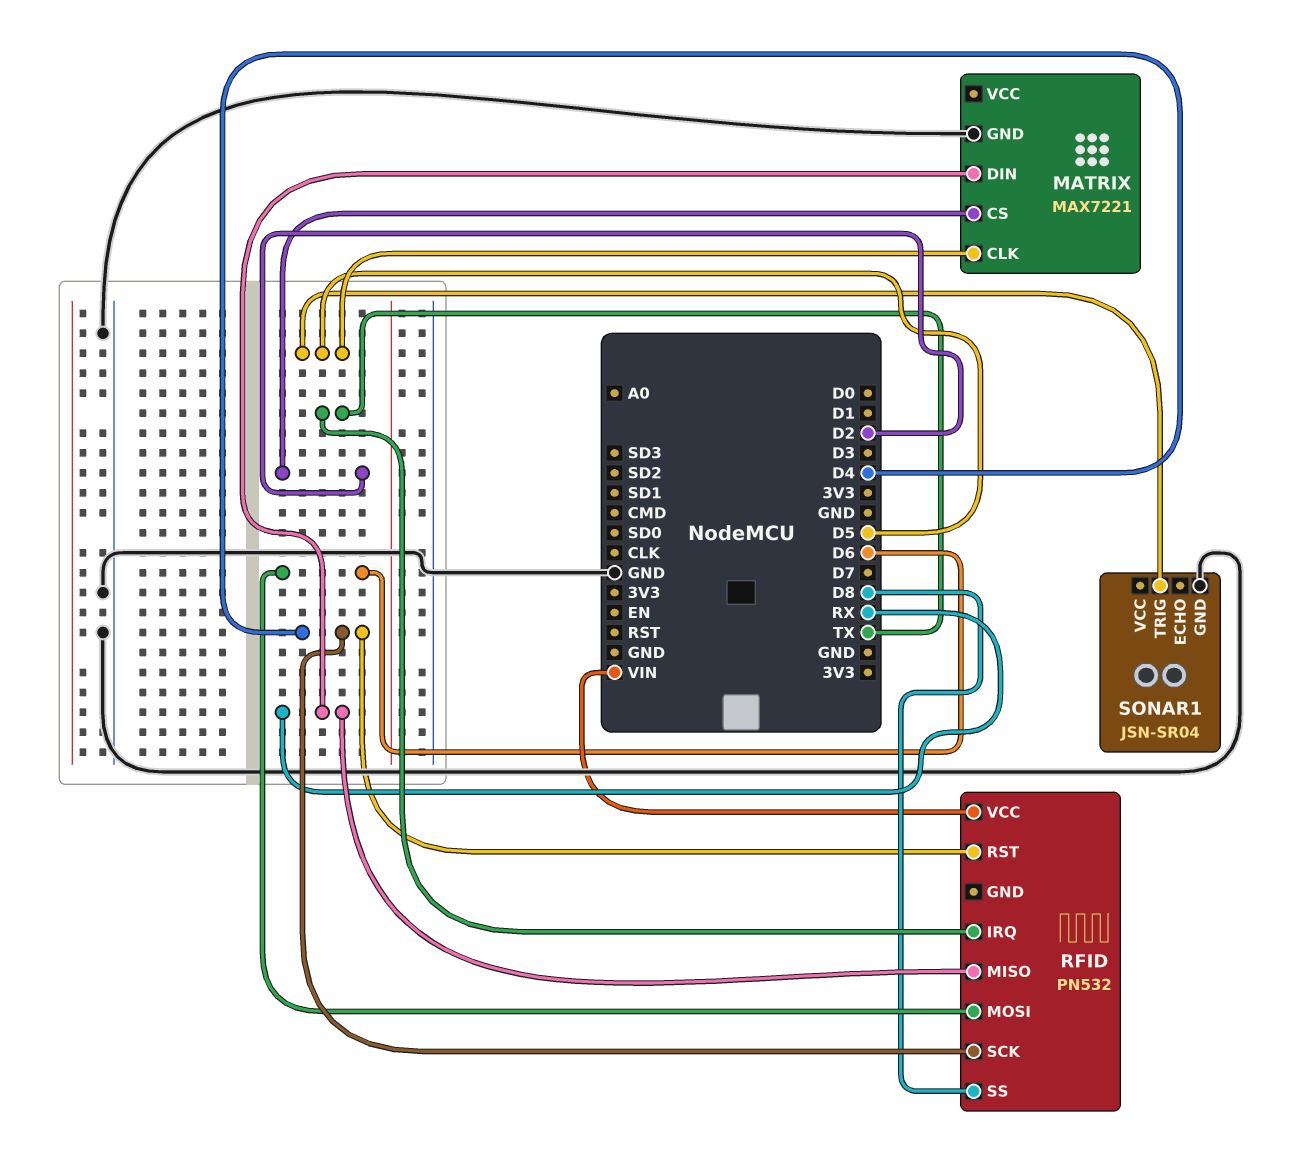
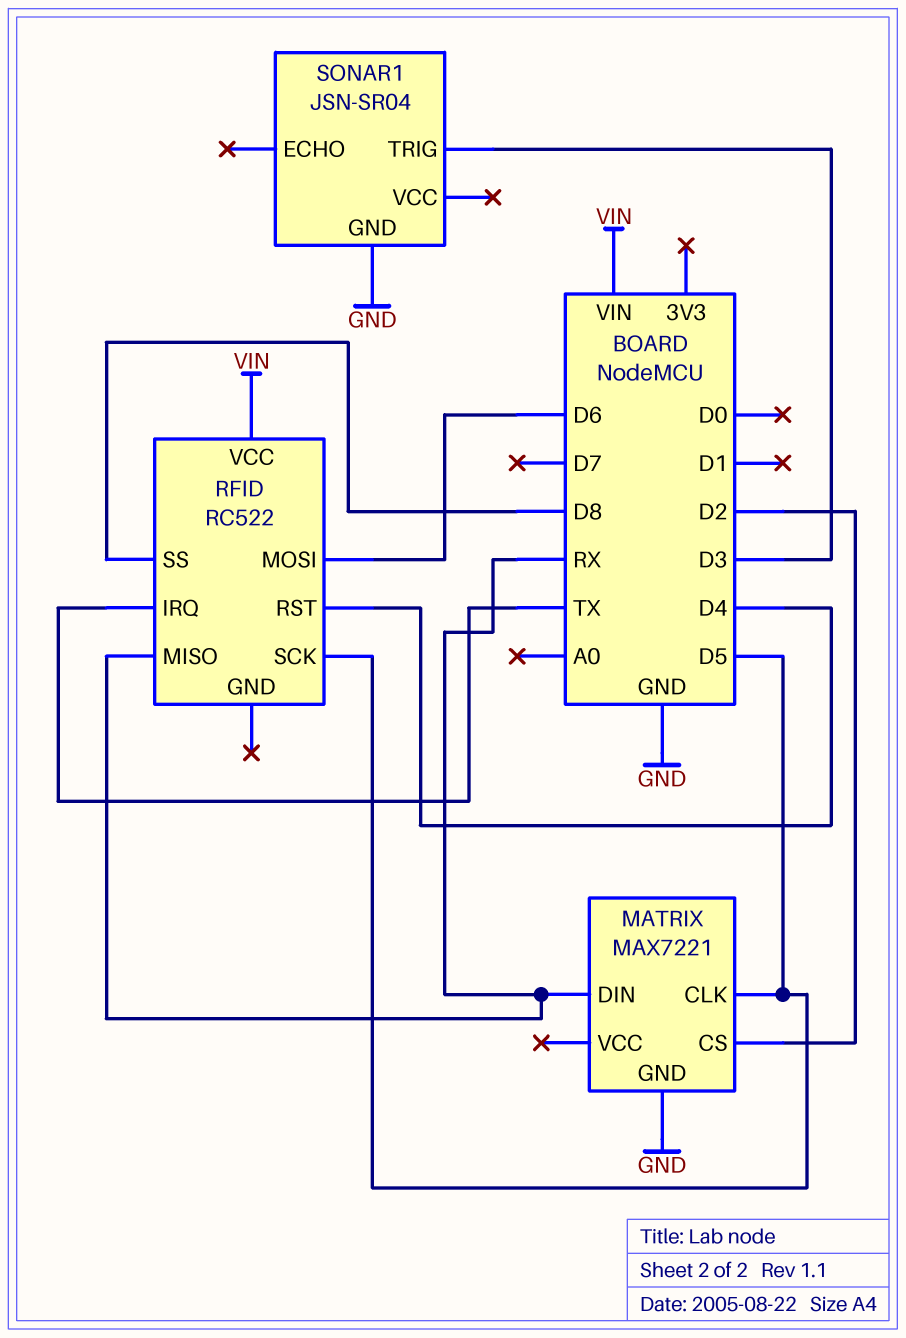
RFID: PN532 -> RC522
RFID pin SCK: D4 -> D5
SONAR1 pin TRIG: D5 -> D3

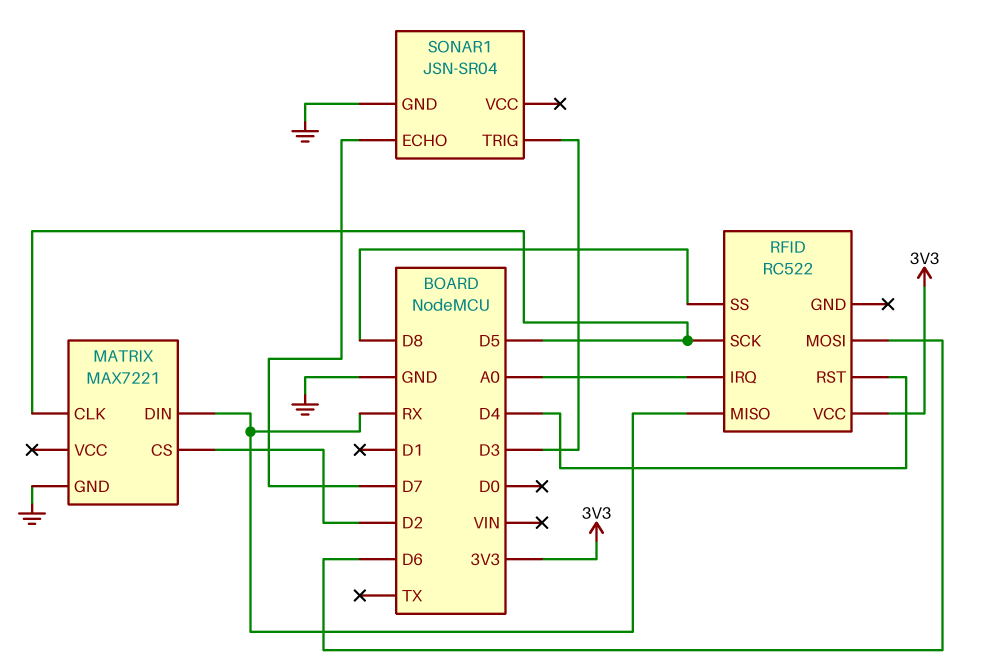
RFID pin IRQ: TX -> A0
RFID pin VCC: VIN -> 3V3
SONAR1 pin ECHO: none -> D7

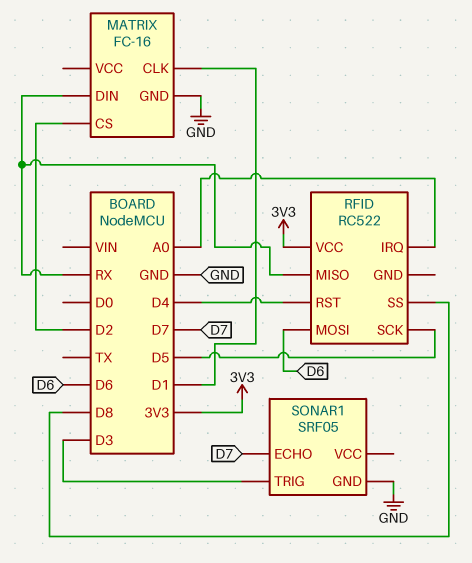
MATRIX: MAX7221 -> FC-16
MATRIX pin CLK: D5 -> D1
SONAR1: JSN-SR04 -> SRF05

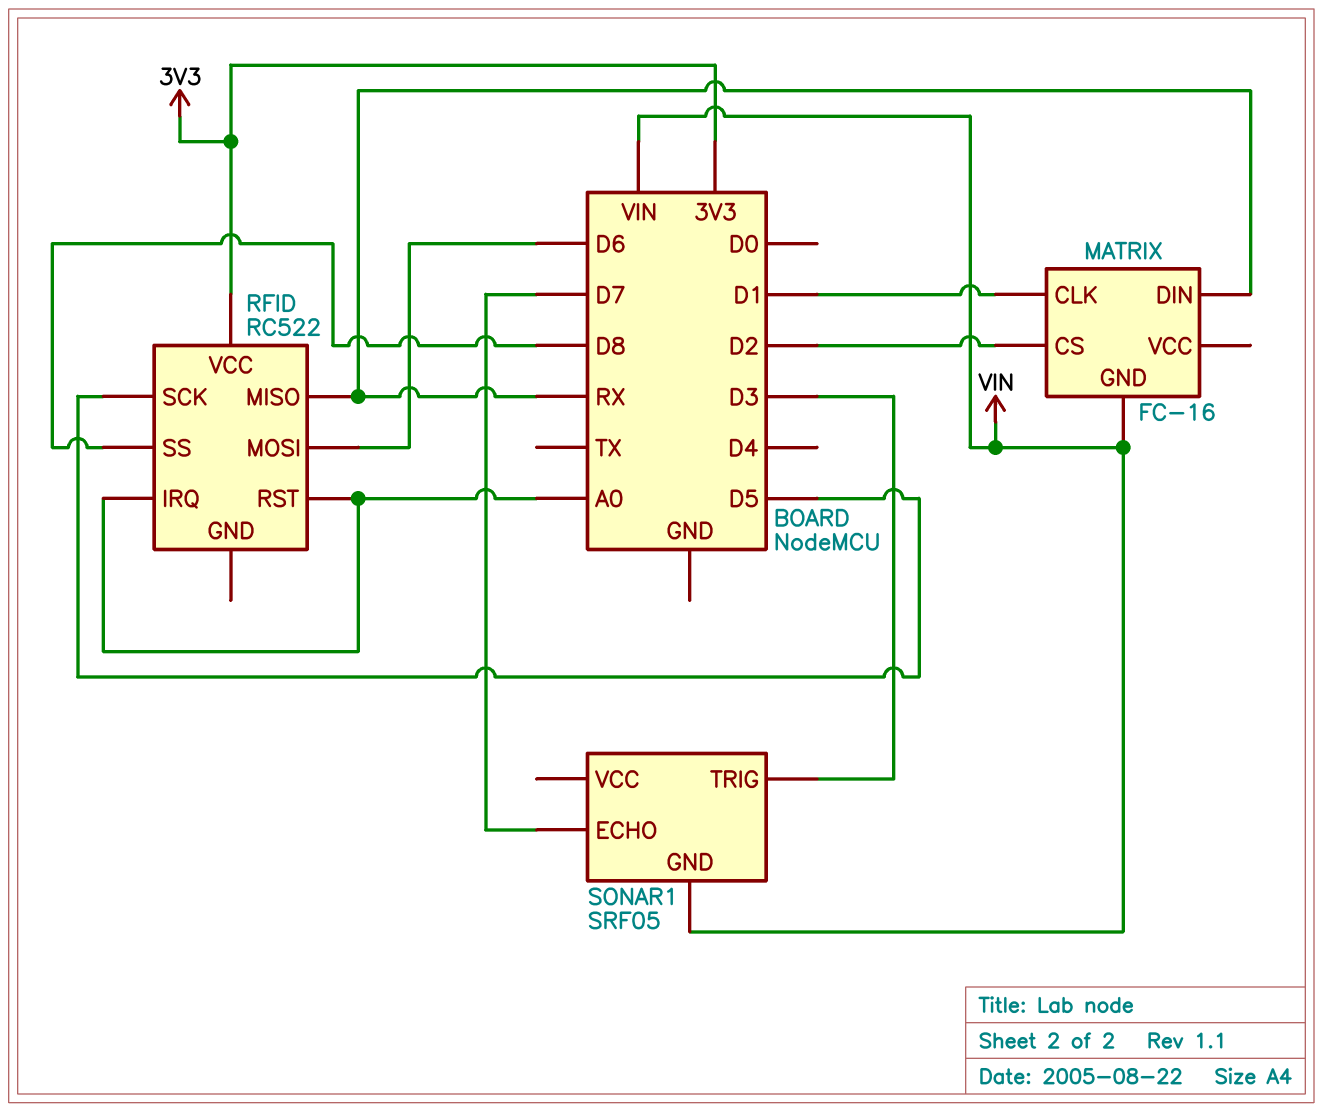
MATRIX pin GND: GND -> VIN
RFID pin RST: D4 -> A0
SONAR1 pin GND: GND -> VIN

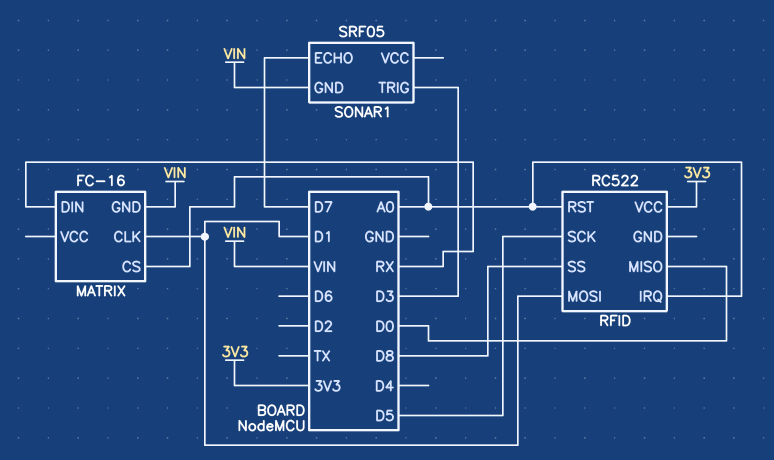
MATRIX pin CS: D2 -> A0
RFID pin MISO: RX -> D0
RFID pin MOSI: D6 -> D1

